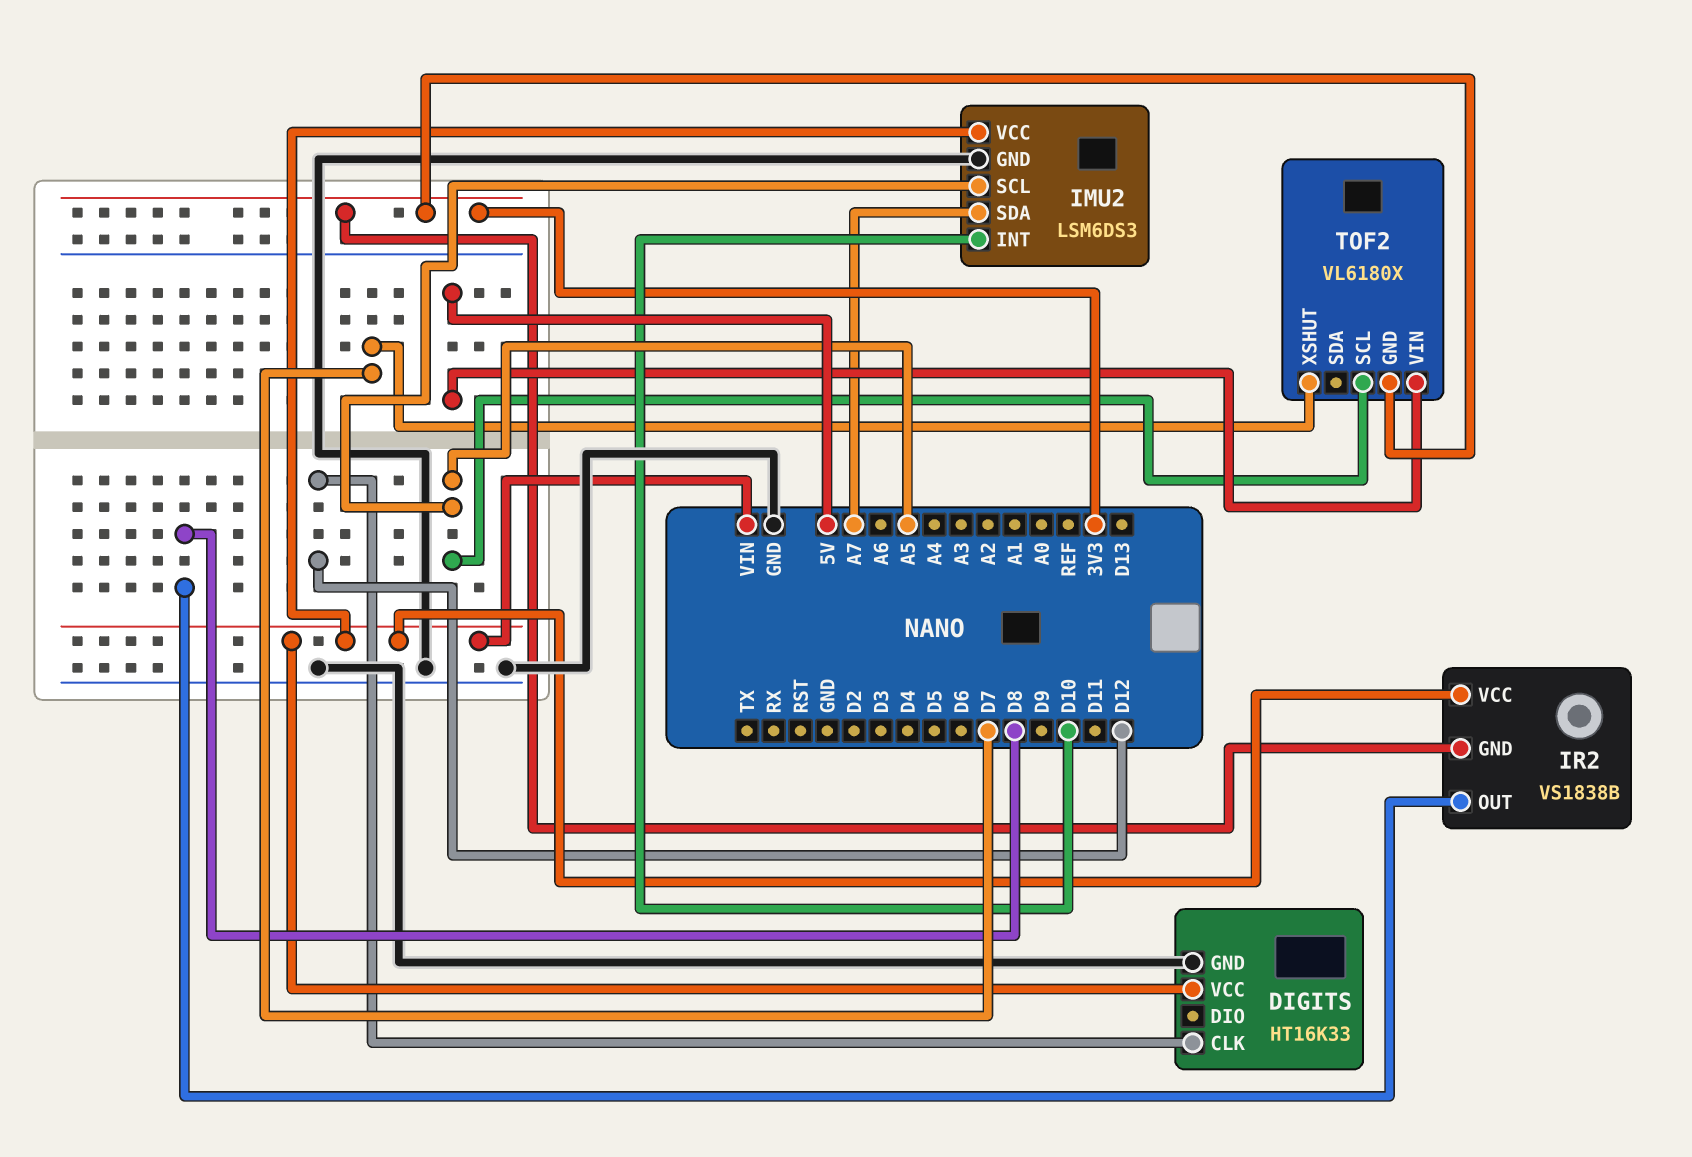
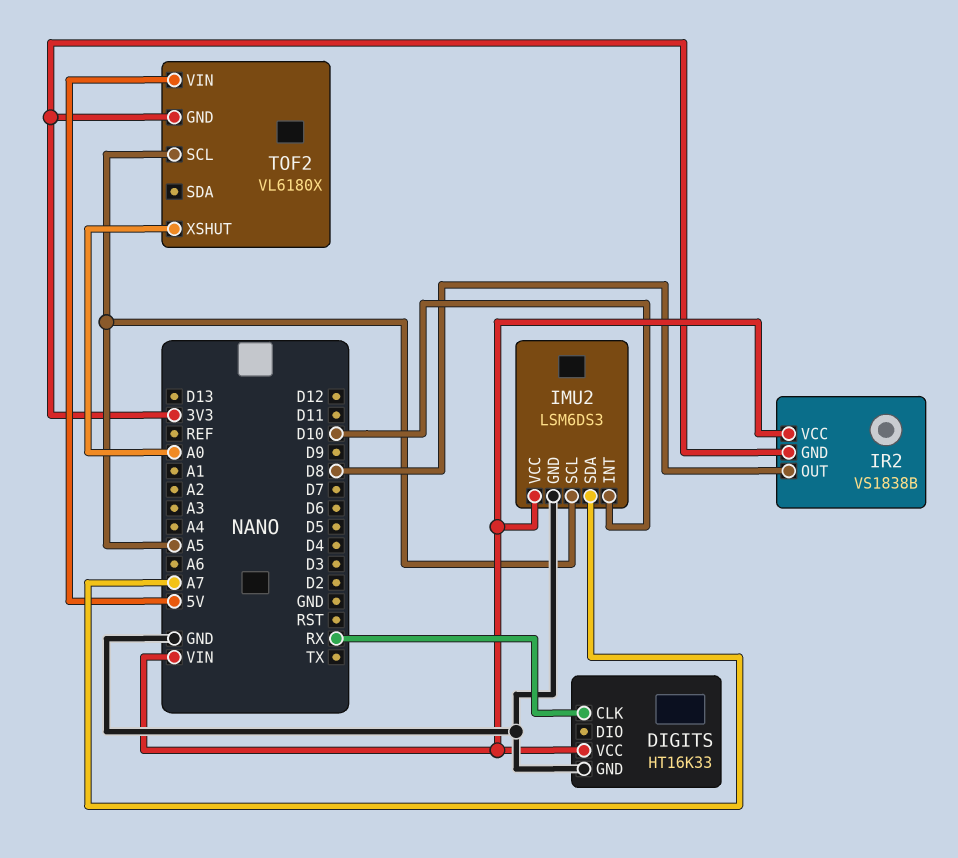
DIGITS pin CLK: D12 -> RX
TOF2 pin XSHUT: D7 -> A0

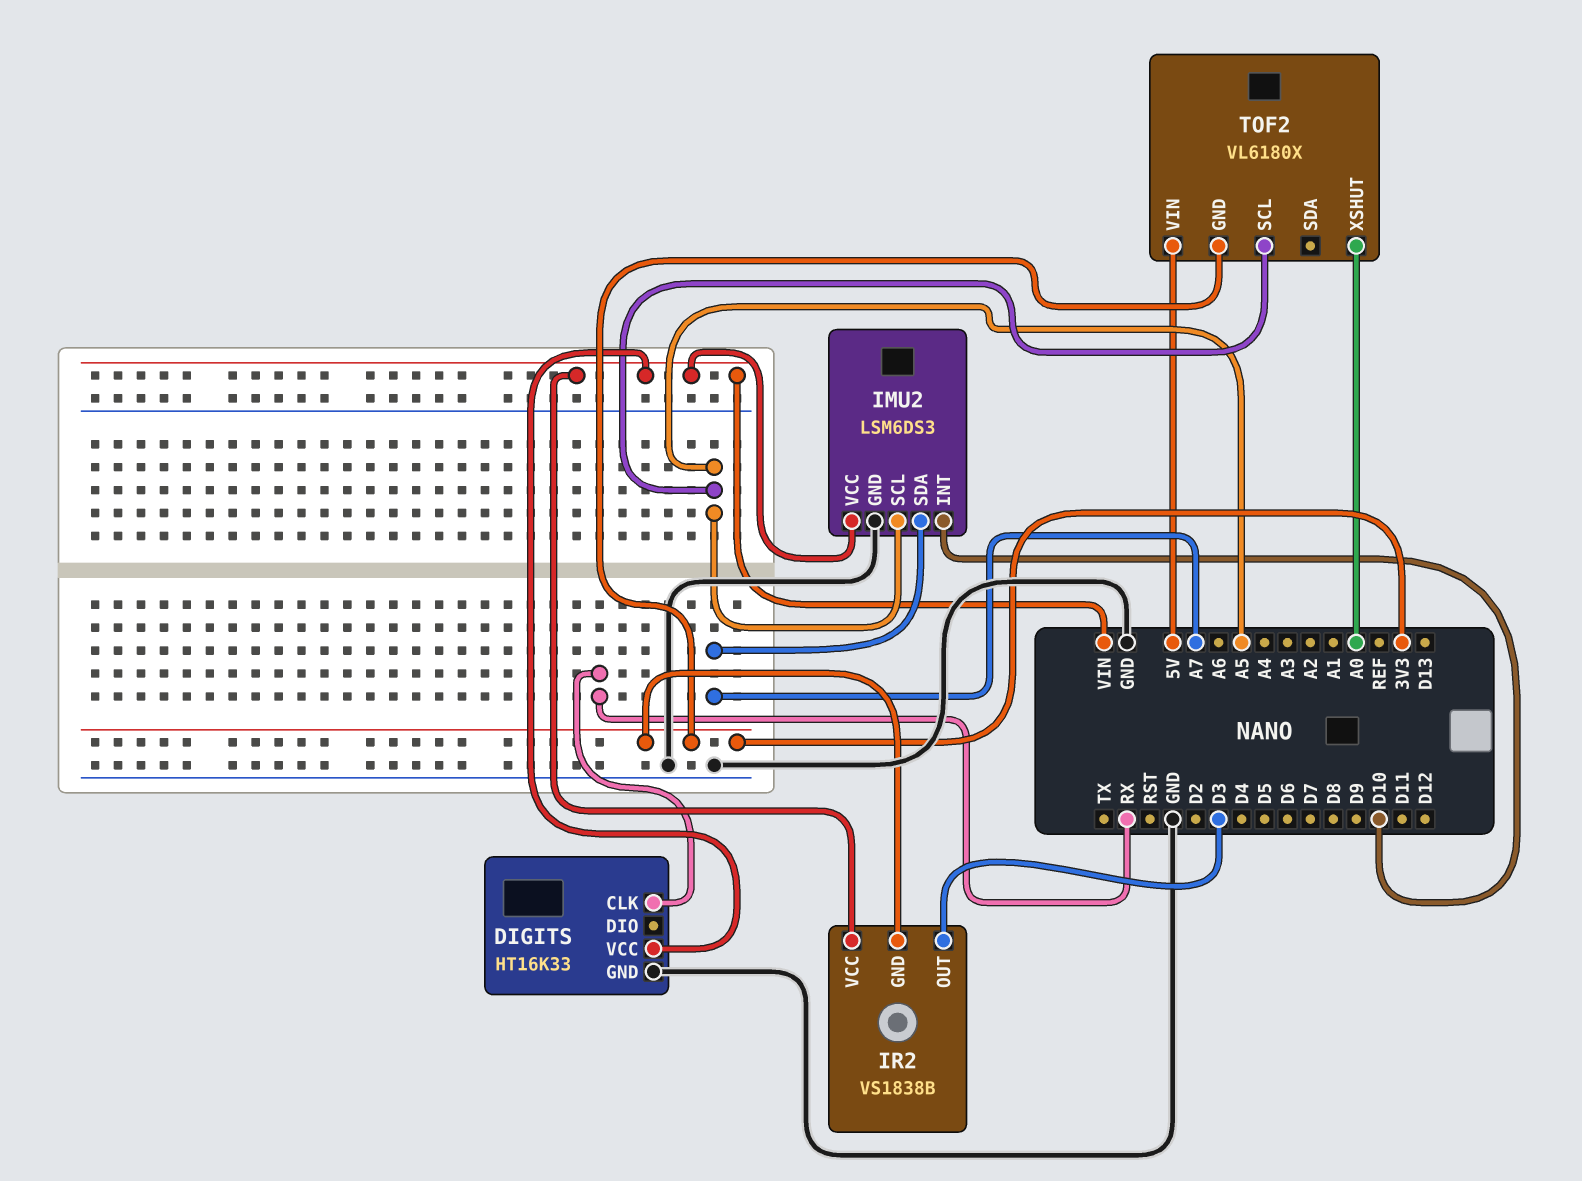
IR2 pin OUT: D8 -> D3

